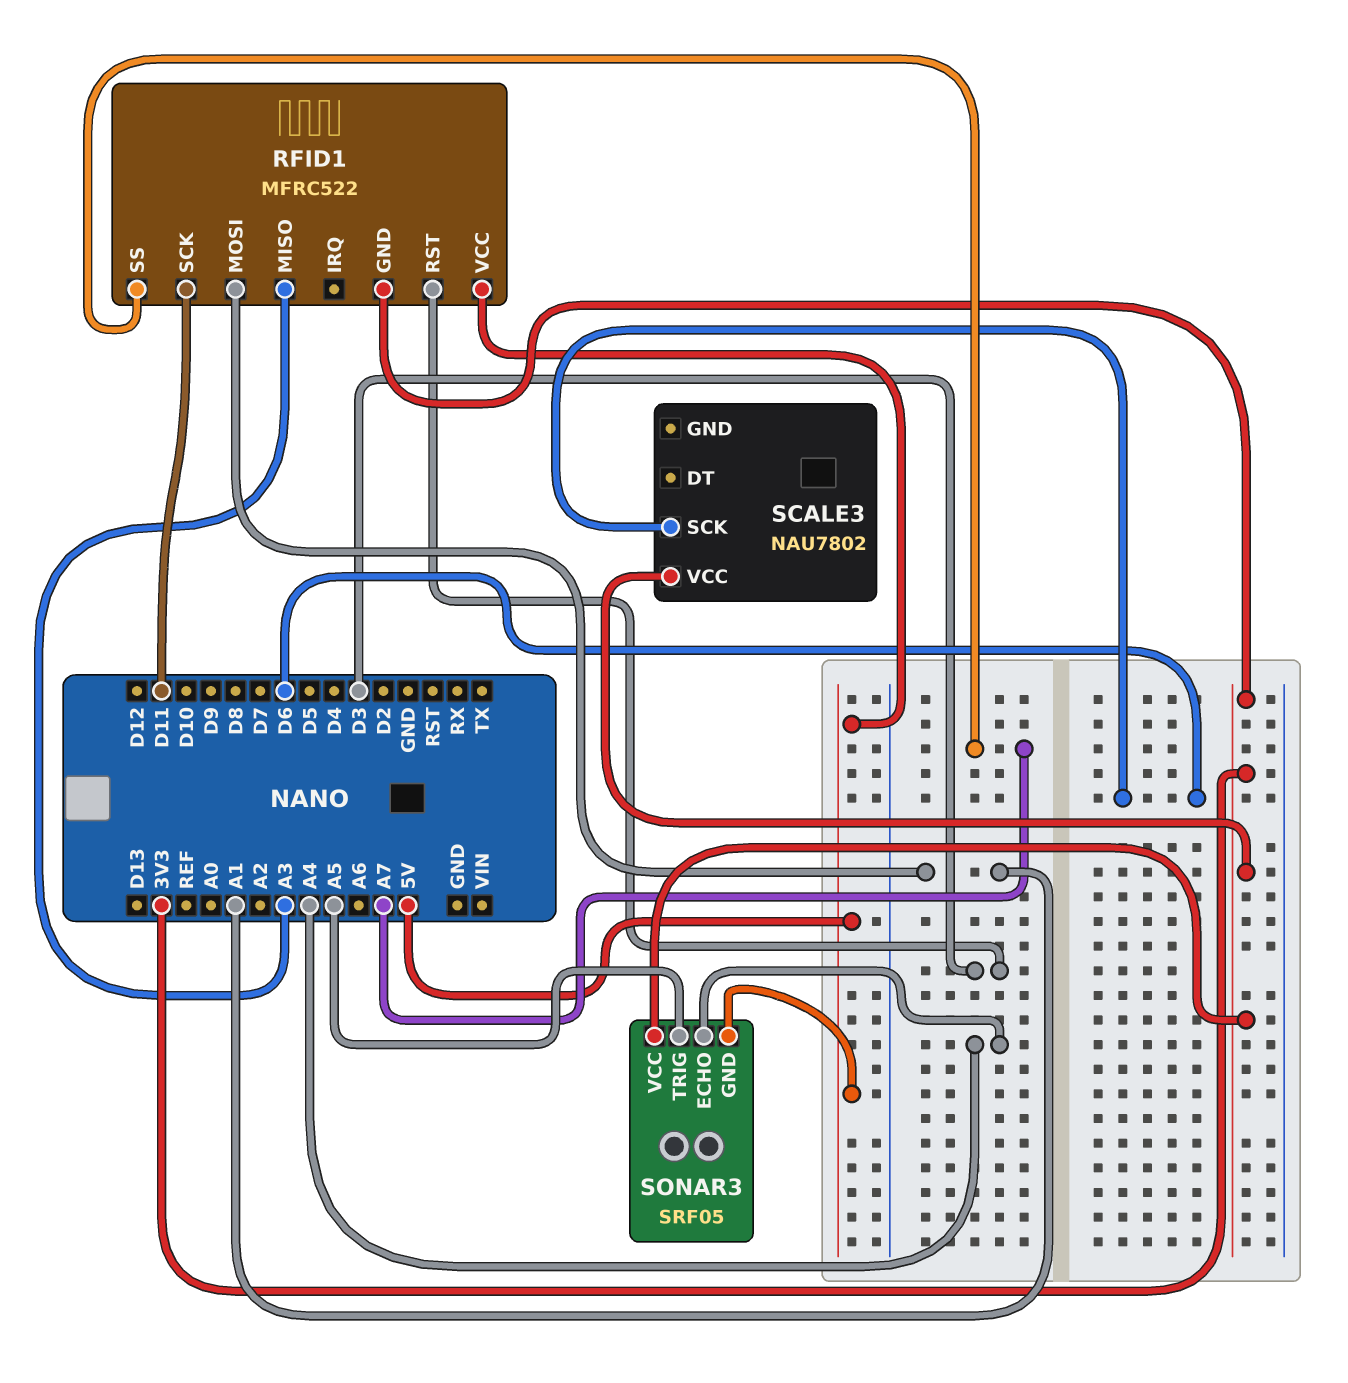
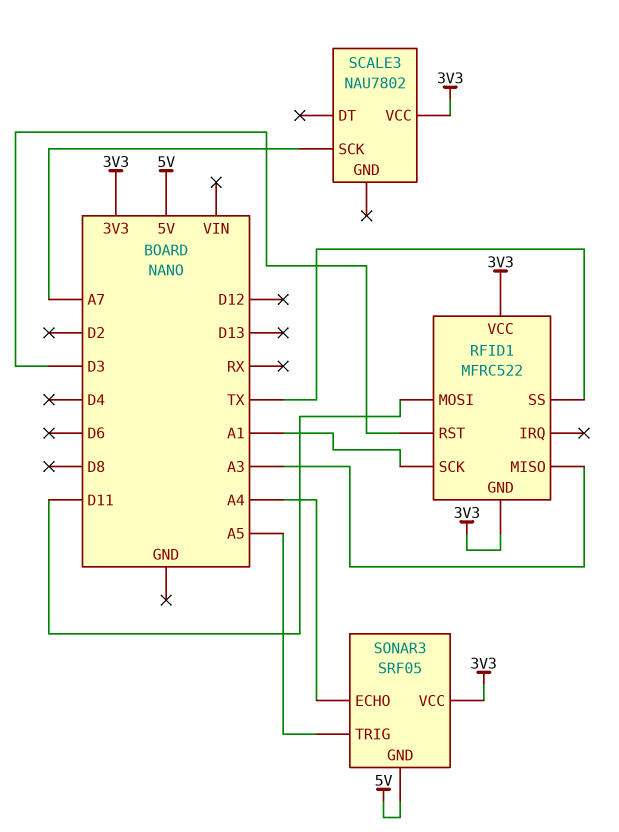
RFID1 pin MOSI: A1 -> D11
RFID1 pin SCK: D11 -> A1
RFID1 pin SS: A7 -> TX
RFID1 pin VCC: 5V -> 3V3
SCALE3 pin SCK: D6 -> A7

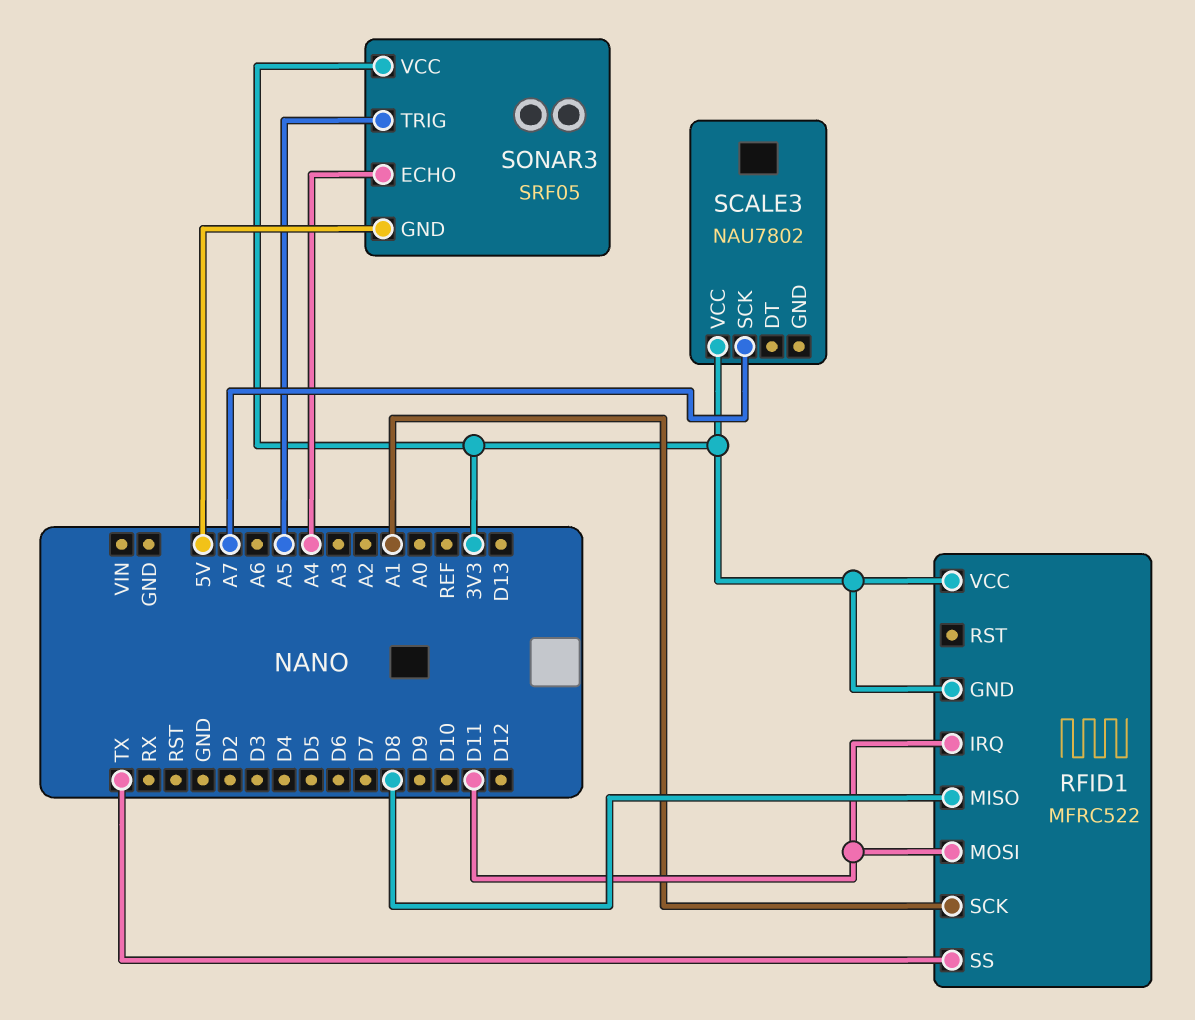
RFID1 pin IRQ: none -> D11
RFID1 pin MISO: A3 -> D8
RFID1 pin RST: D3 -> none

